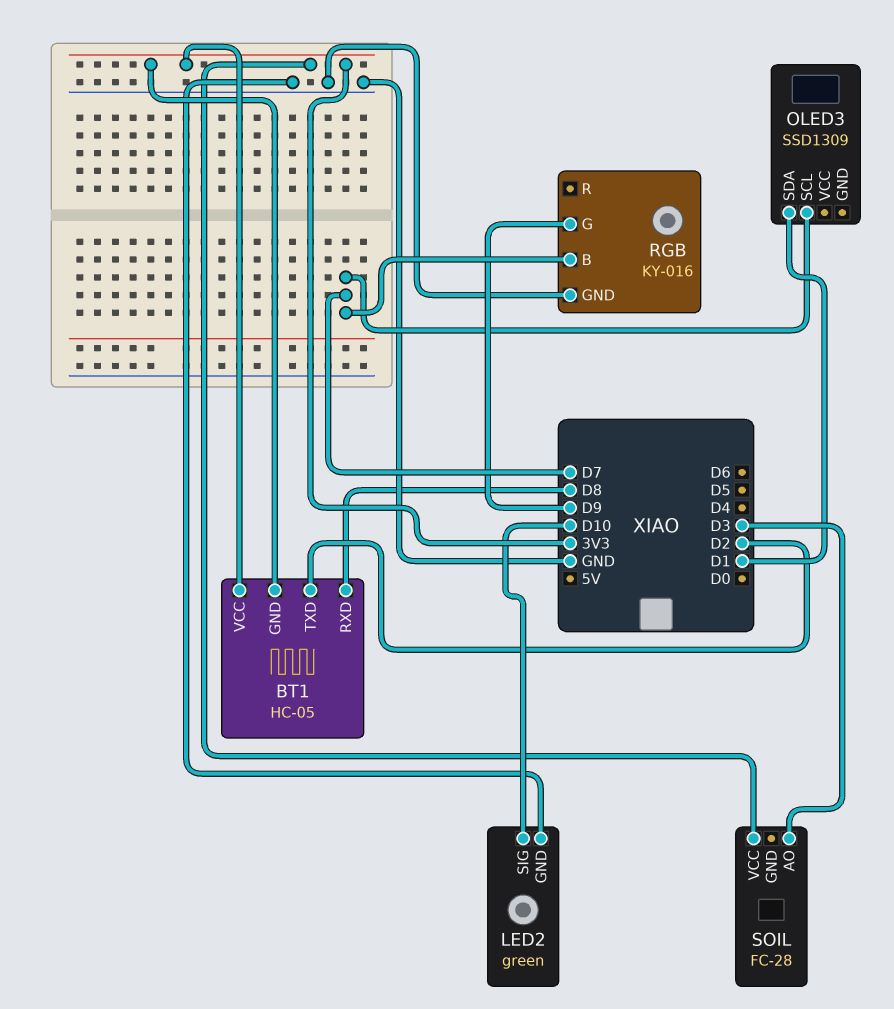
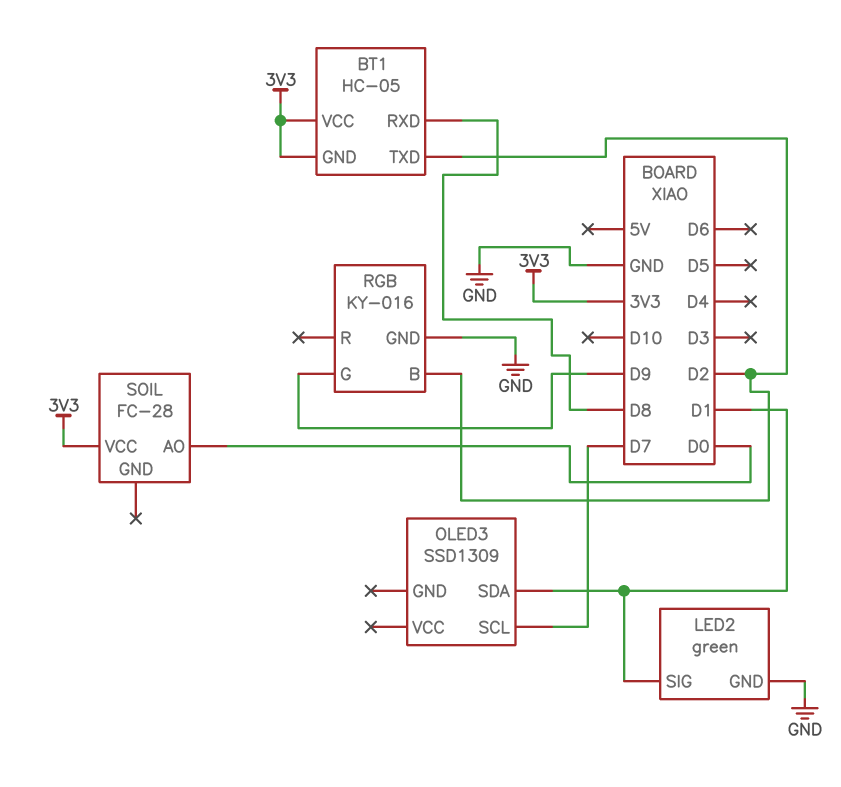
LED2 pin SIG: D10 -> D1
RGB pin B: D7 -> D2
SOIL pin AO: D3 -> D0

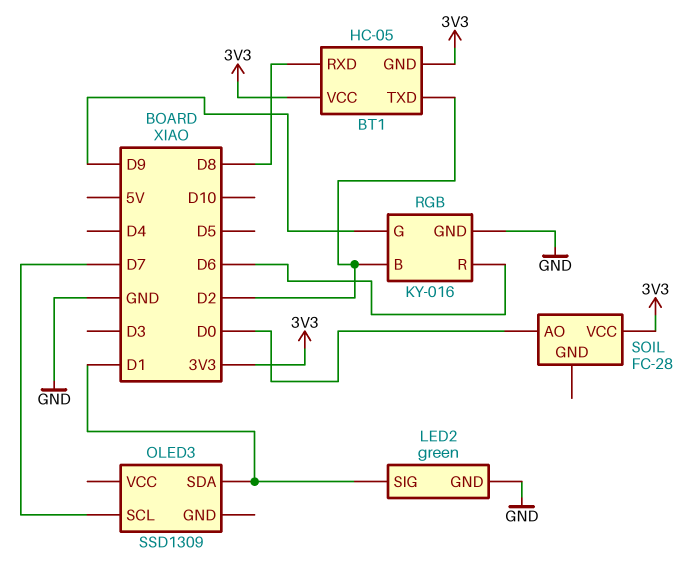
RGB pin R: none -> D6

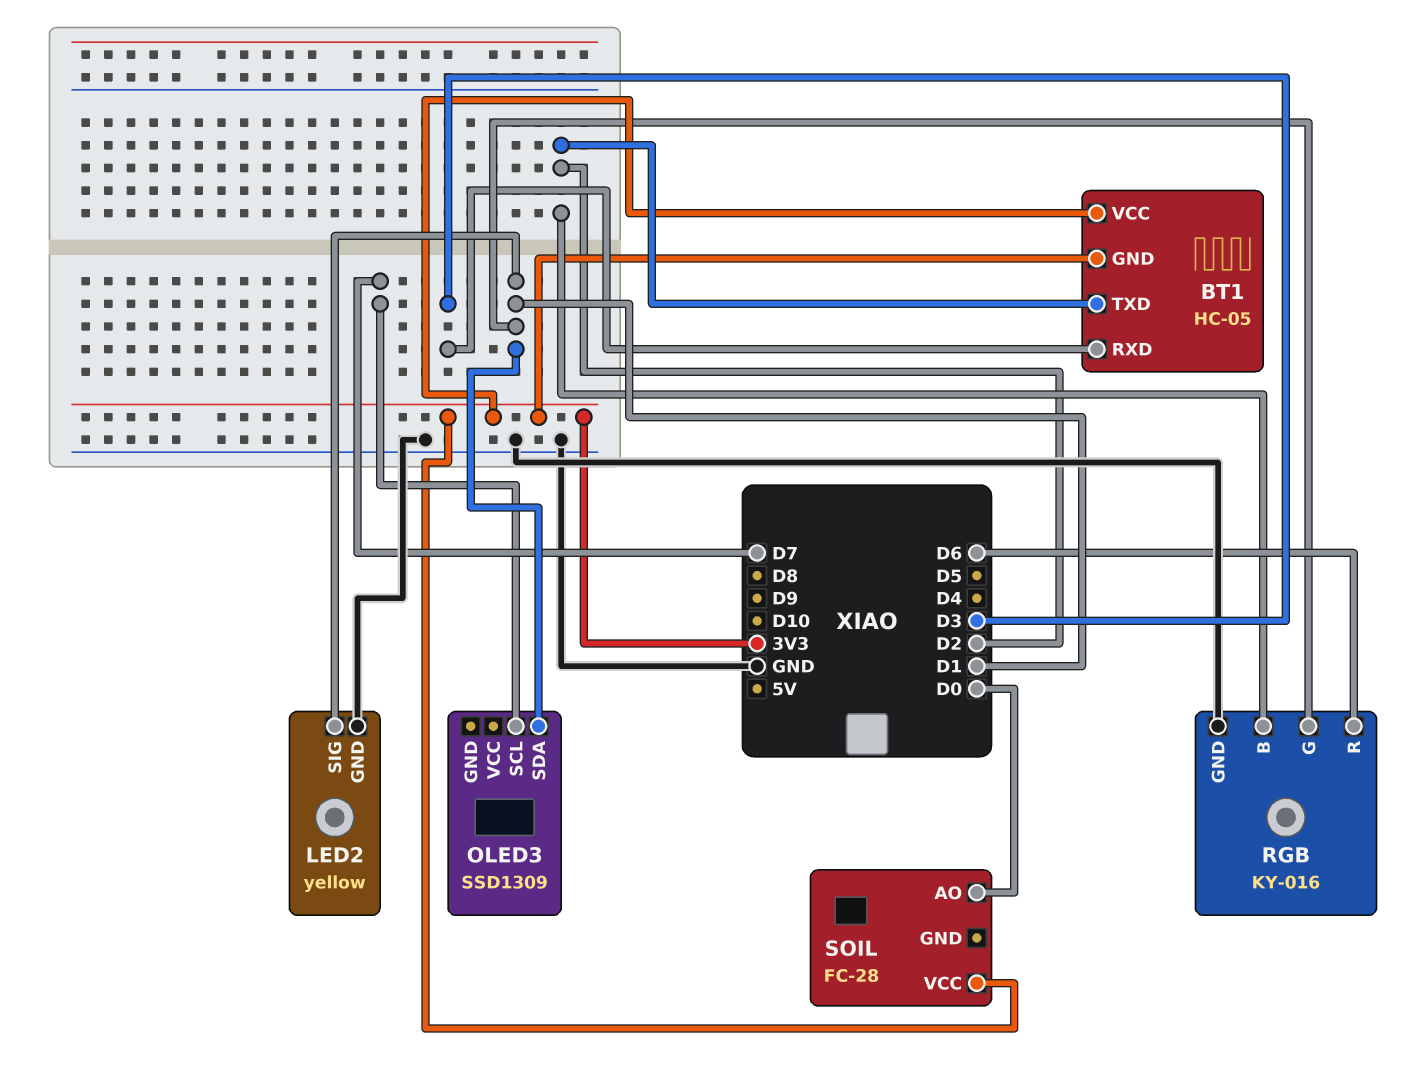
BT1 pin RXD: D8 -> D3
LED2: green -> yellow
RGB pin G: D9 -> D1

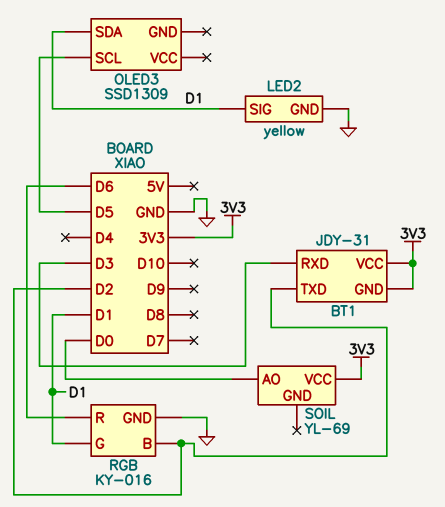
BT1: HC-05 -> JDY-31
OLED3 pin SCL: D7 -> D5
SOIL: FC-28 -> YL-69

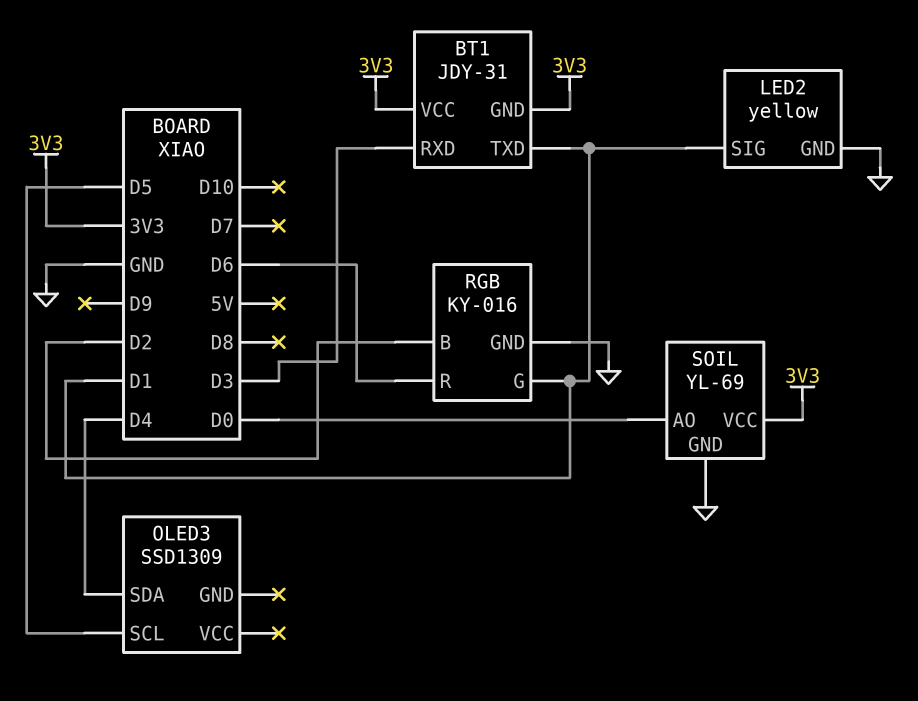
BT1 pin TXD: D2 -> D1
OLED3 pin SDA: D1 -> D4
SOIL pin GND: none -> GND

